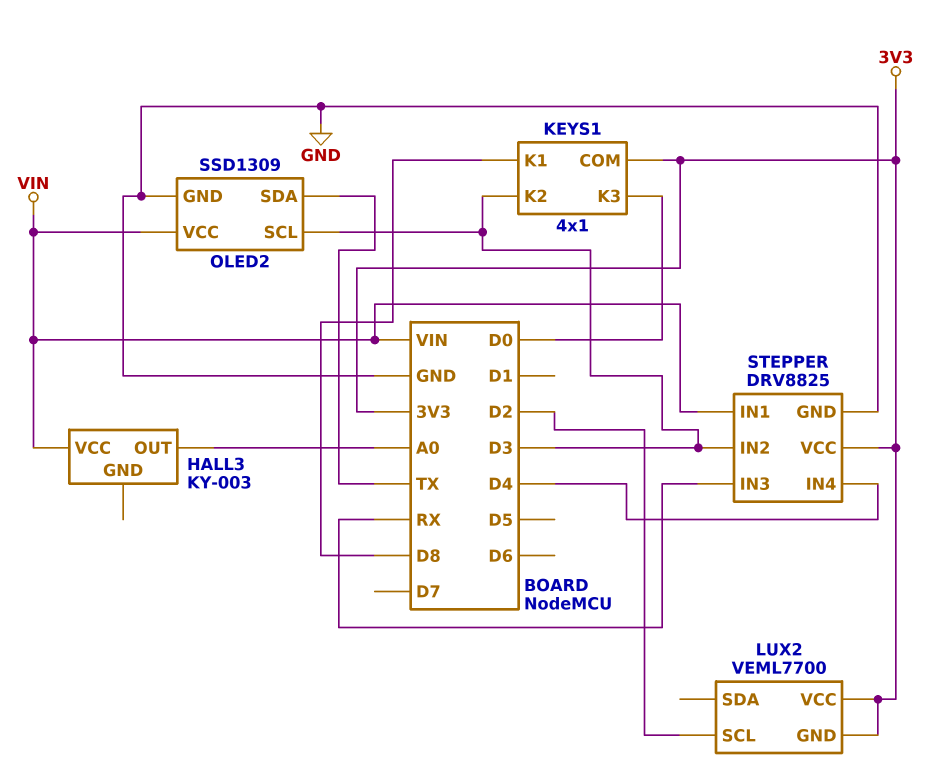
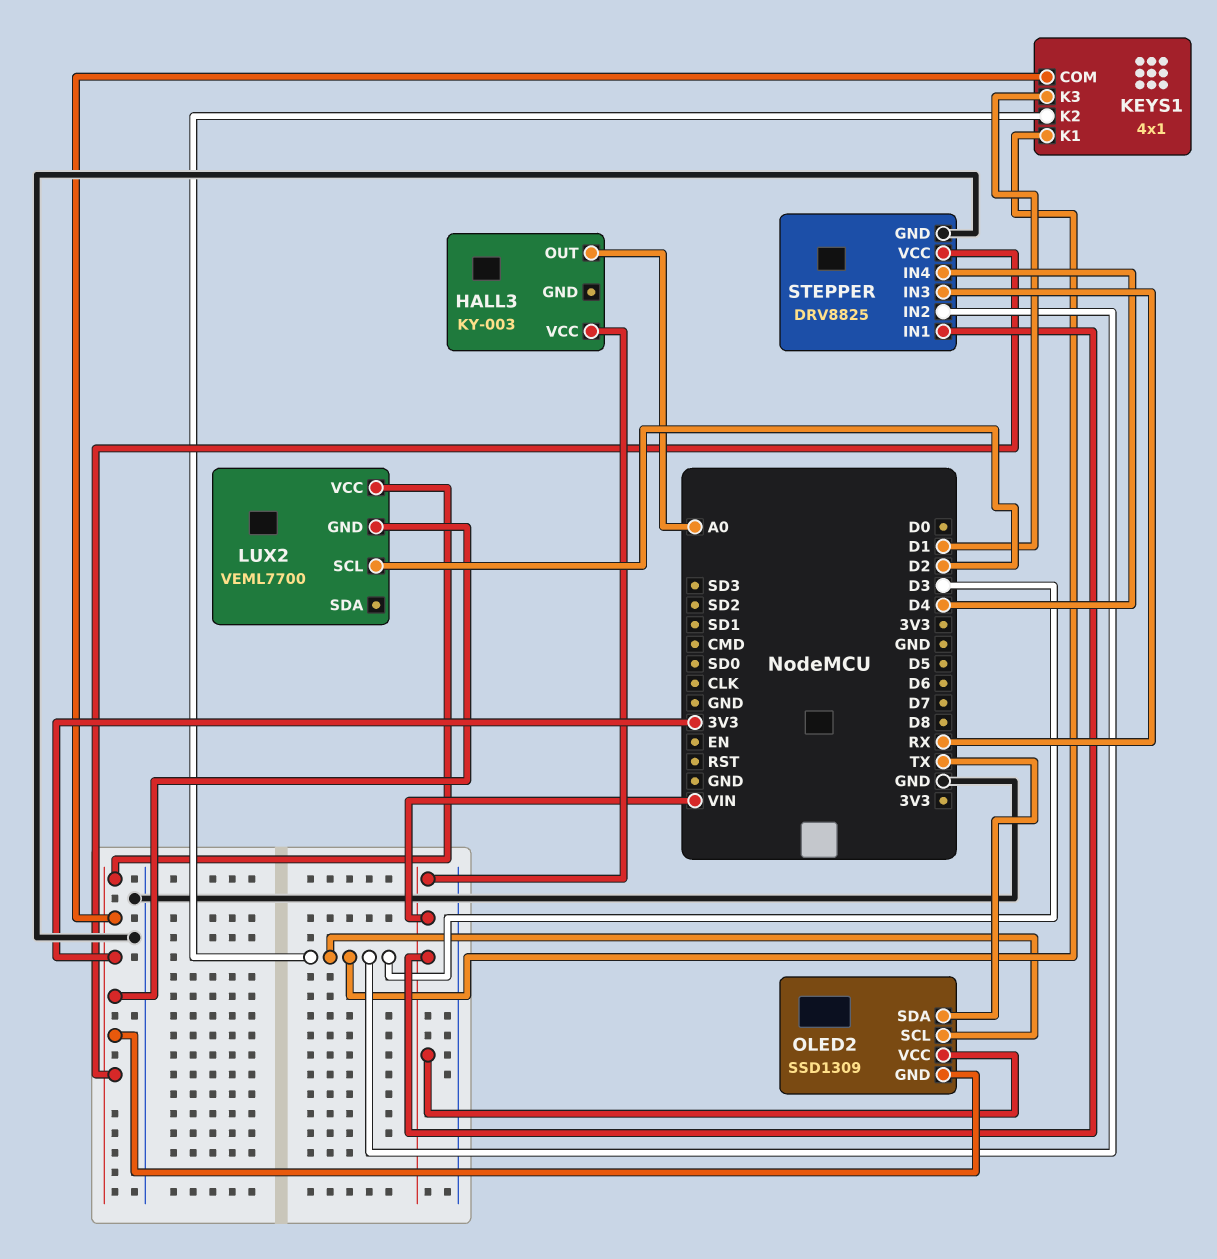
KEYS1 pin K1: D8 -> D3
KEYS1 pin K3: D0 -> D1
OLED2 pin GND: GND -> 3V3

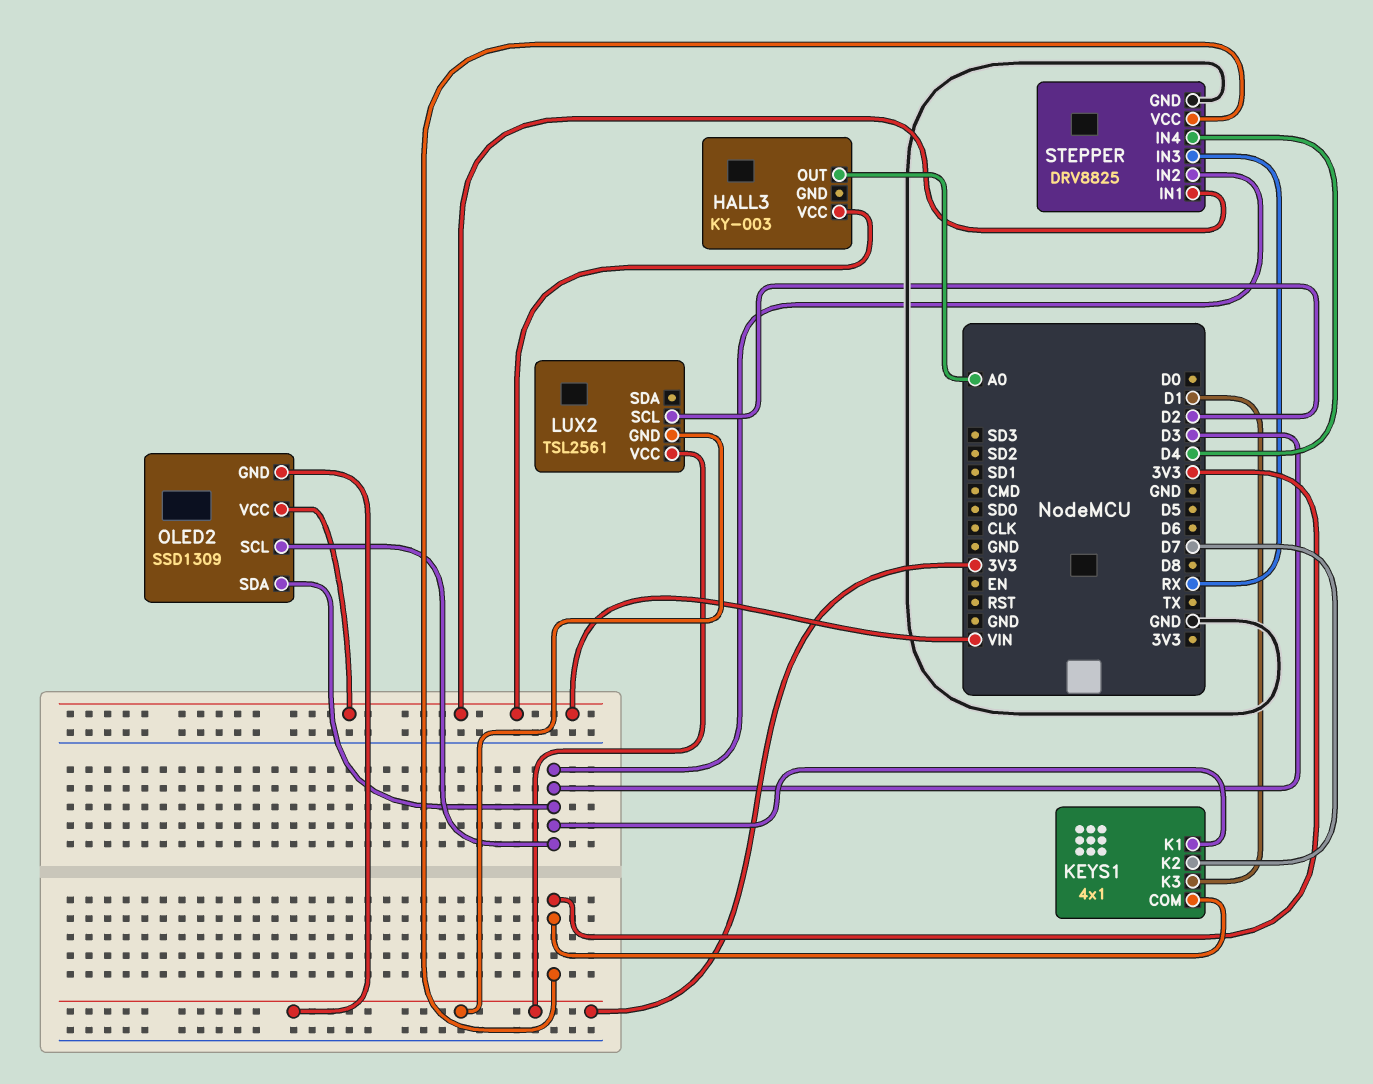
KEYS1 pin K2: D3 -> D7
LUX2: VEML7700 -> TSL2561
OLED2 pin SDA: TX -> D3

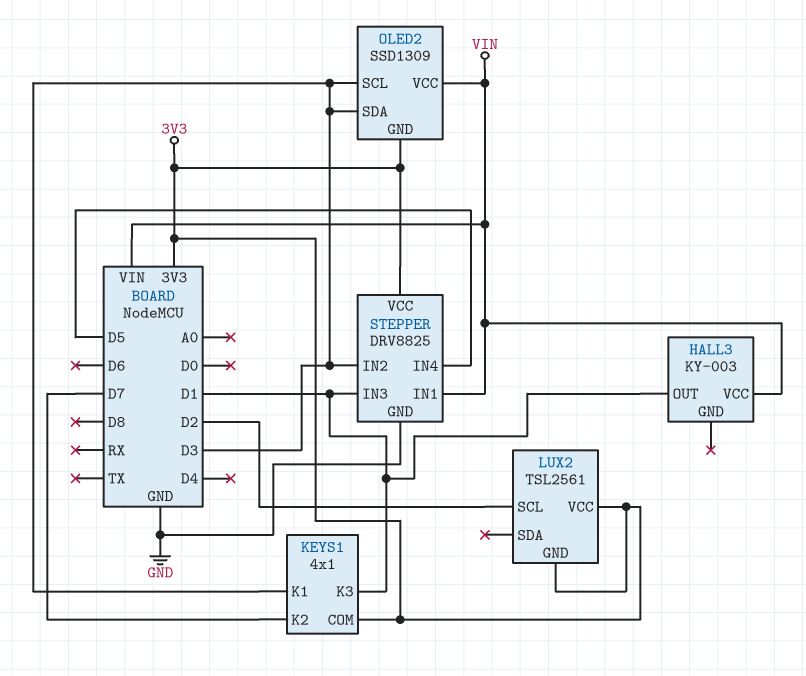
HALL3 pin OUT: A0 -> D1
STEPPER pin IN3: RX -> D1
STEPPER pin IN4: D4 -> D5

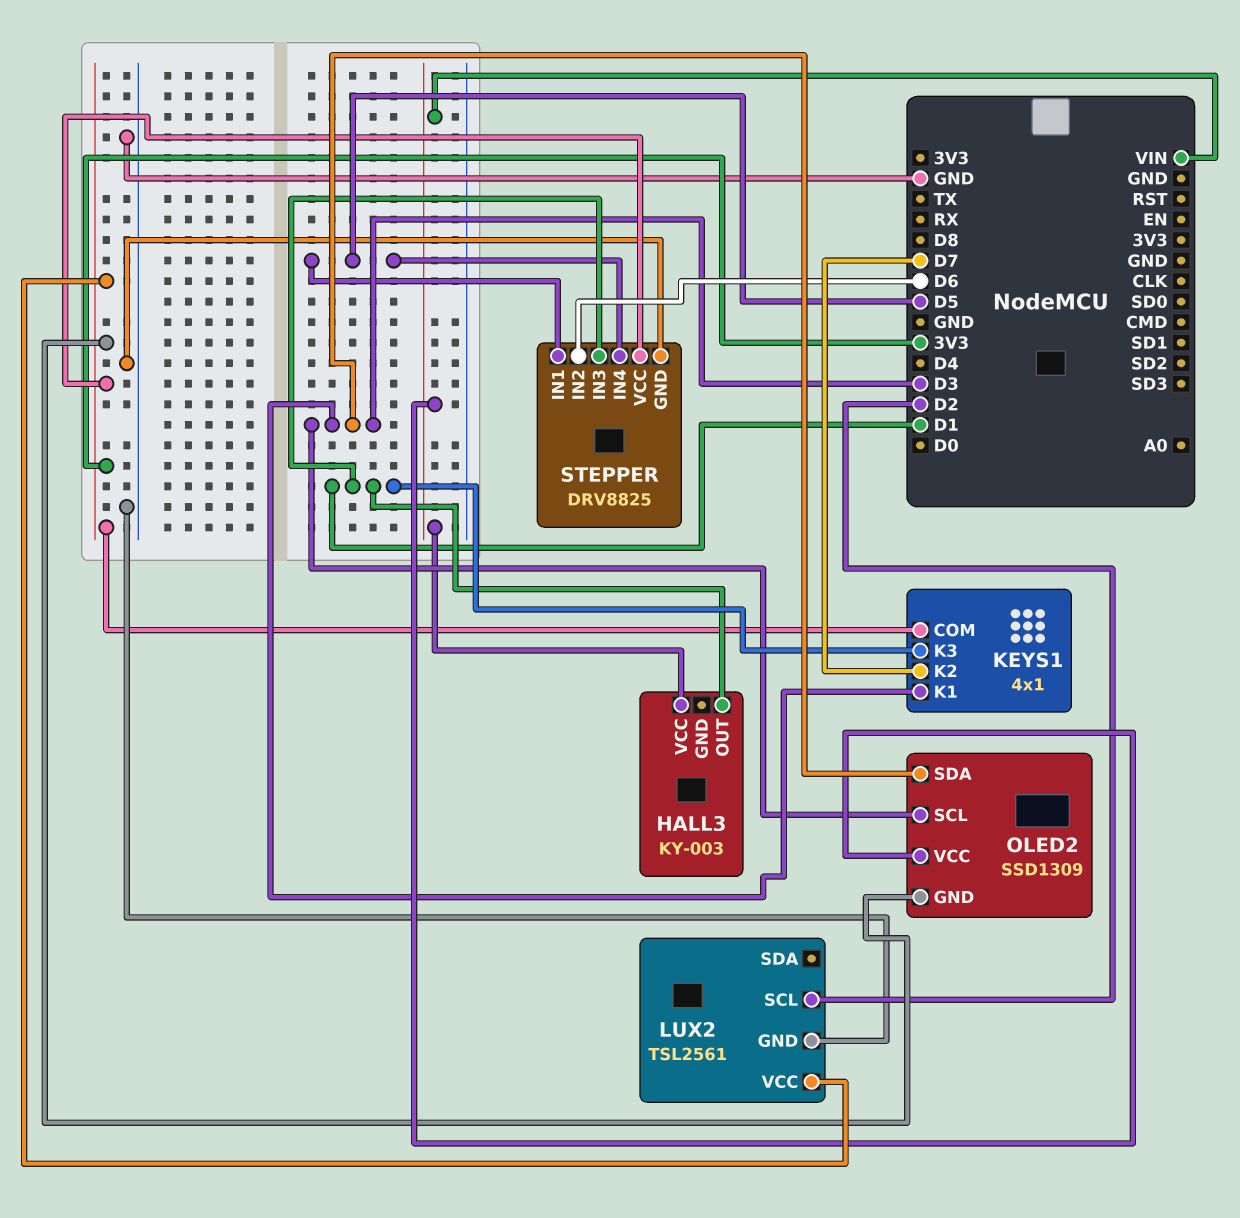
LUX2 pin GND: 3V3 -> GND
STEPPER pin IN1: VIN -> D5
STEPPER pin IN2: D3 -> D6

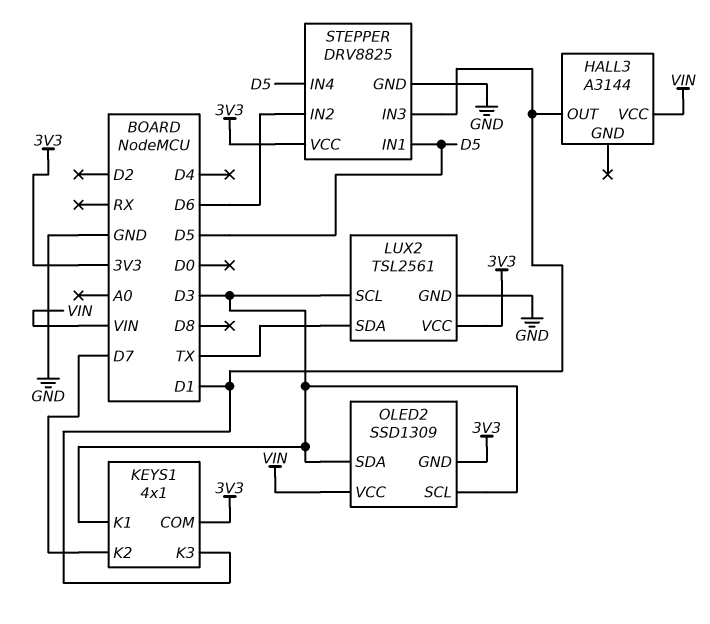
HALL3: KY-003 -> A3144
LUX2 pin SCL: D2 -> D3
LUX2 pin SDA: none -> TX

